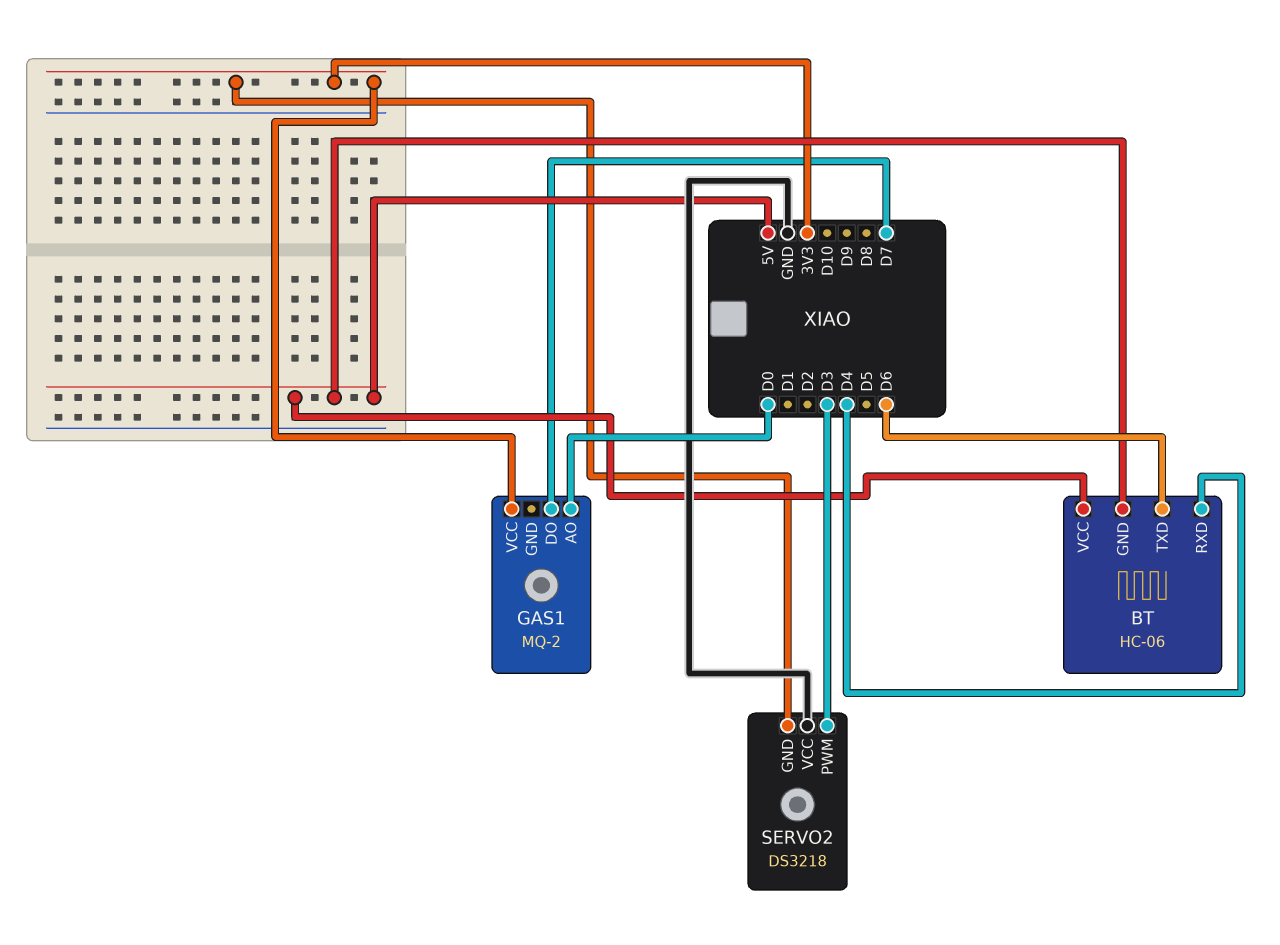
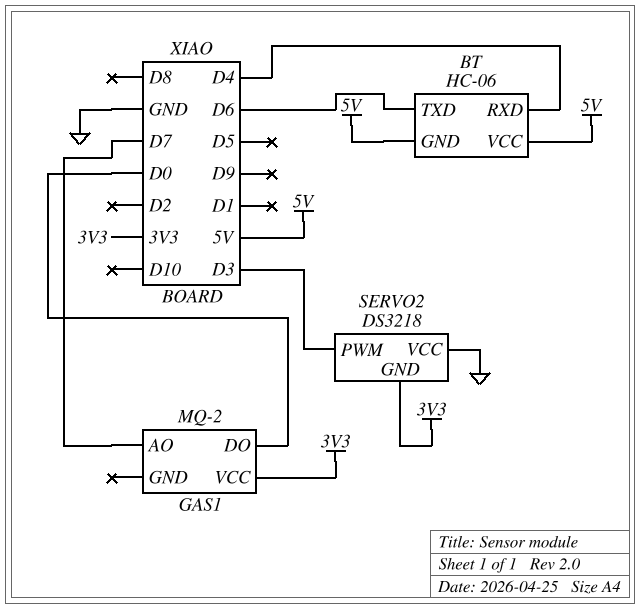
GAS1 pin AO: D0 -> D7
GAS1 pin DO: D7 -> D0

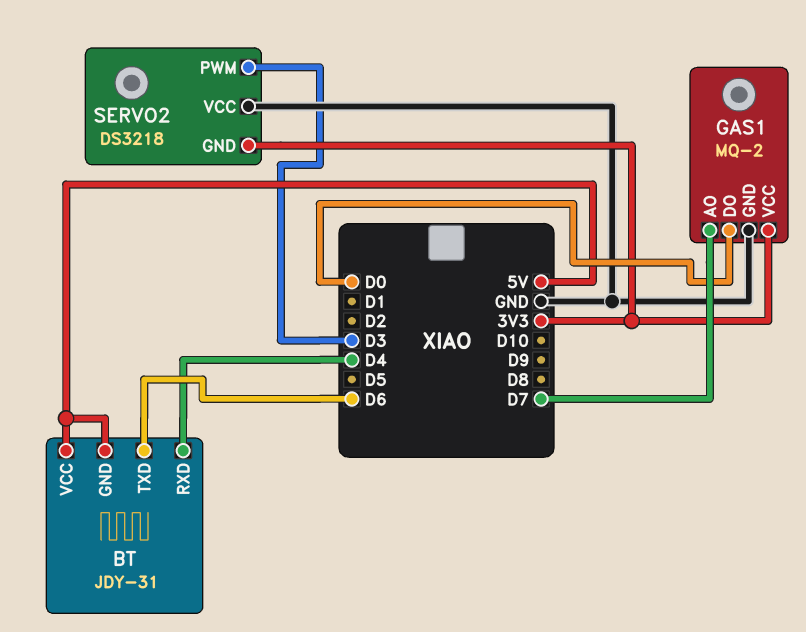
BT: HC-06 -> JDY-31
GAS1 pin GND: none -> GND

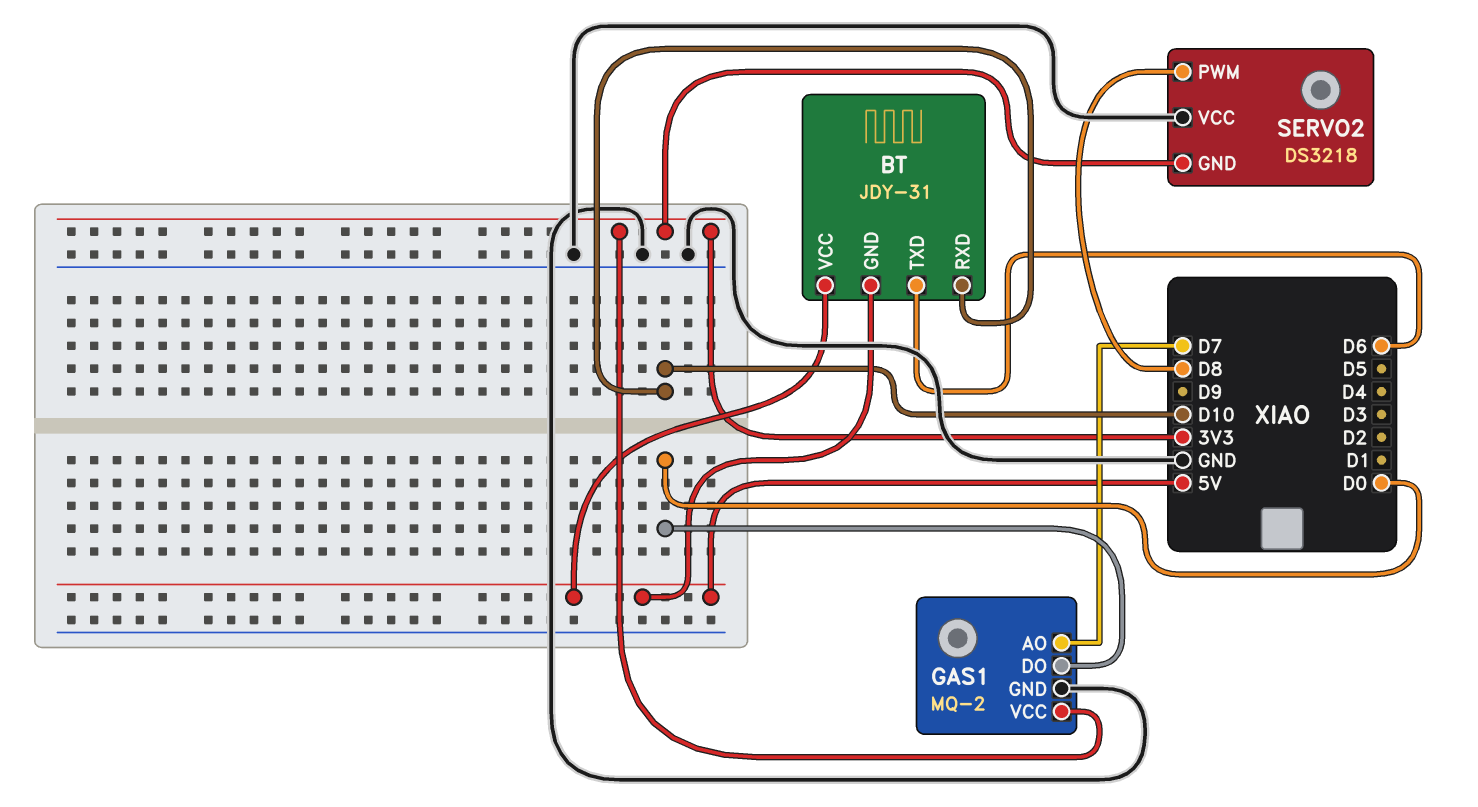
BT pin RXD: D4 -> D10
SERVO2 pin PWM: D3 -> D8

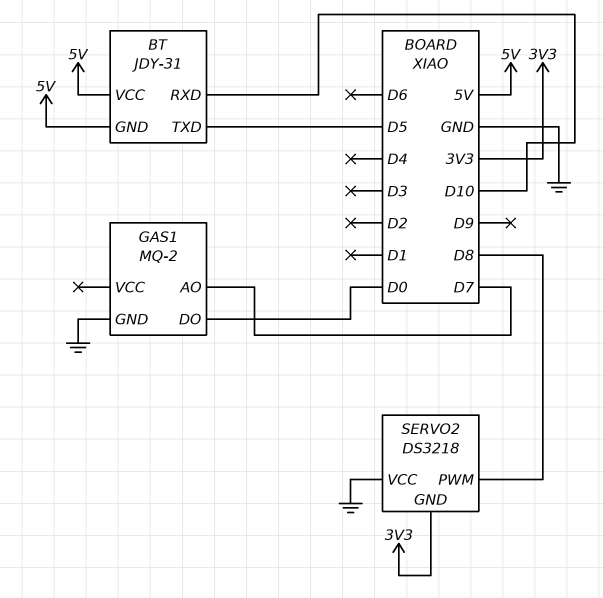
BT pin TXD: D6 -> D5
GAS1 pin VCC: 3V3 -> none

